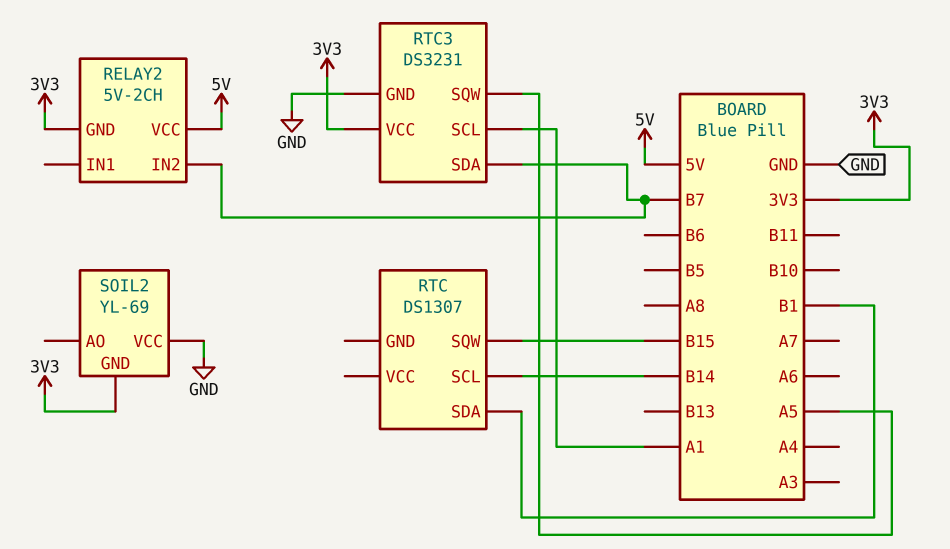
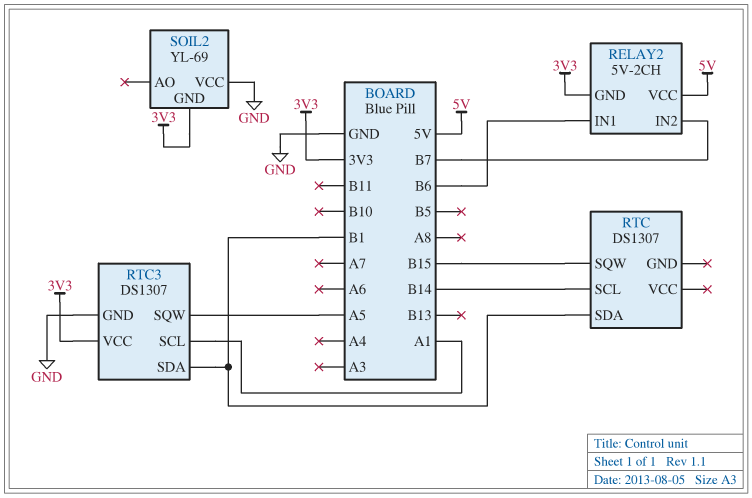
RELAY2 pin IN1: none -> B6
RTC3: DS3231 -> DS1307
RTC3 pin SDA: B7 -> B1

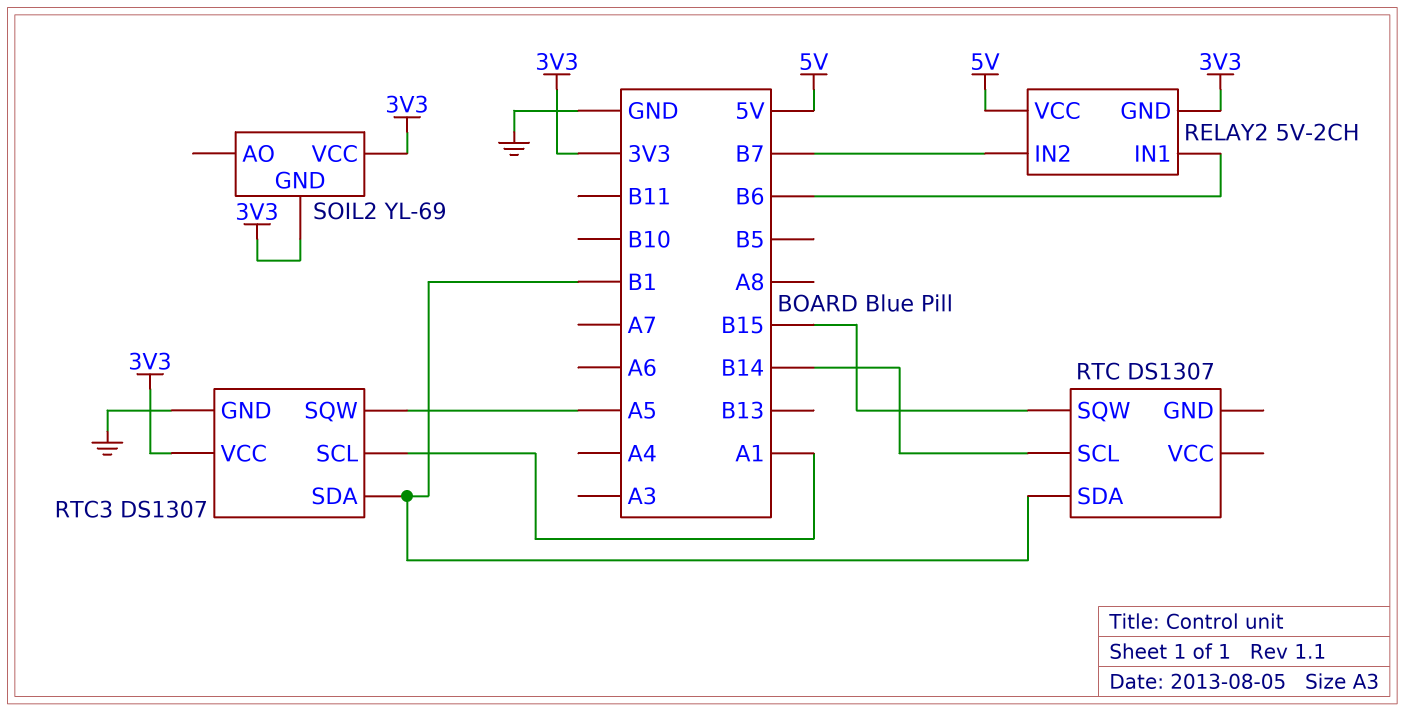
SOIL2 pin VCC: GND -> 3V3

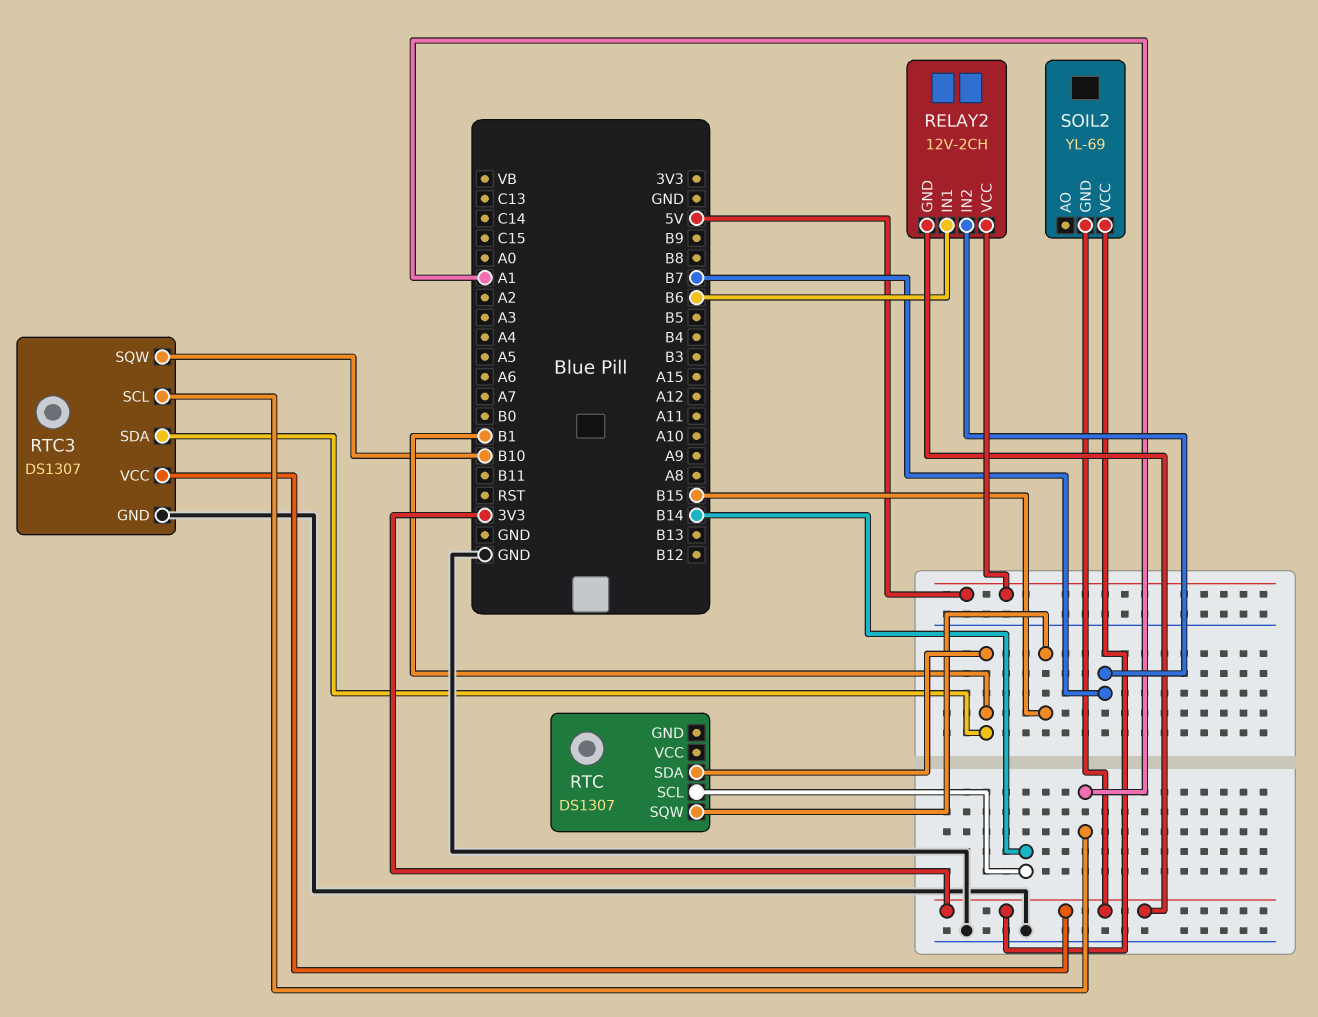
RELAY2: 5V-2CH -> 12V-2CH
RTC3 pin SQW: A5 -> B10

